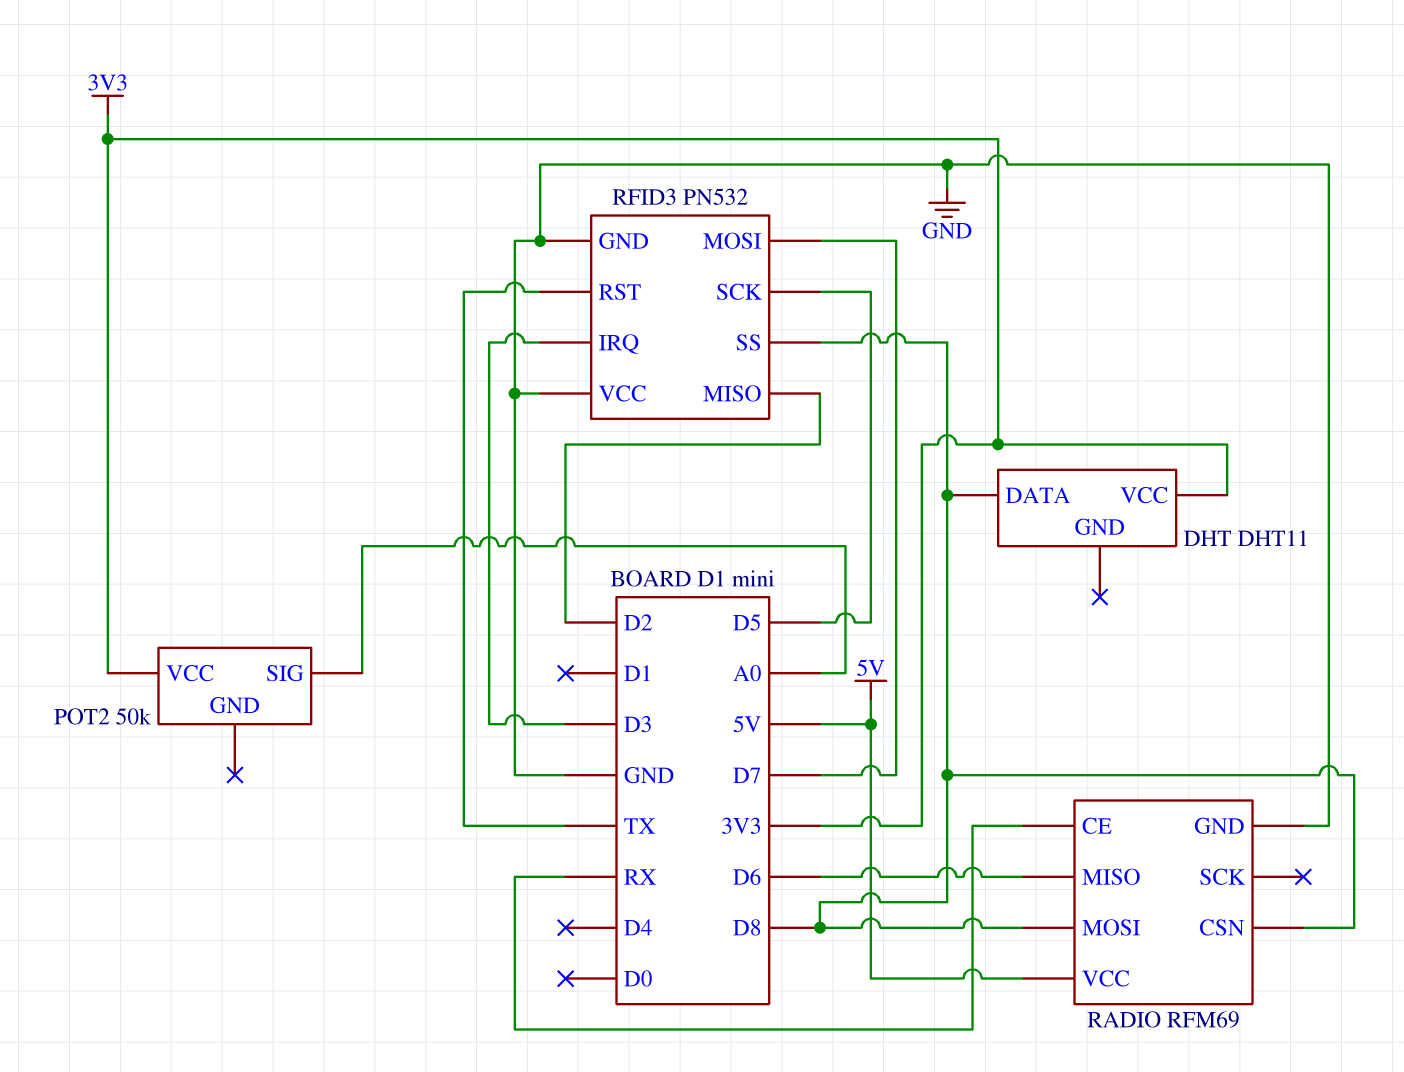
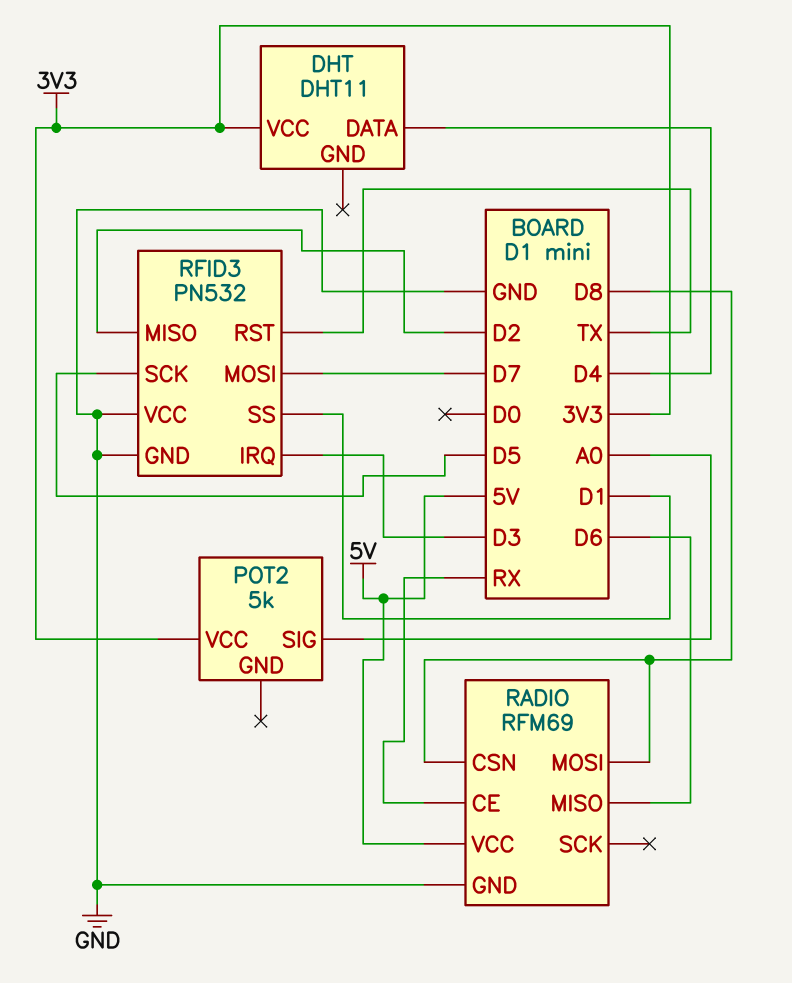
DHT pin DATA: D8 -> D4
POT2: 50k -> 5k
RFID3 pin SS: D8 -> D1

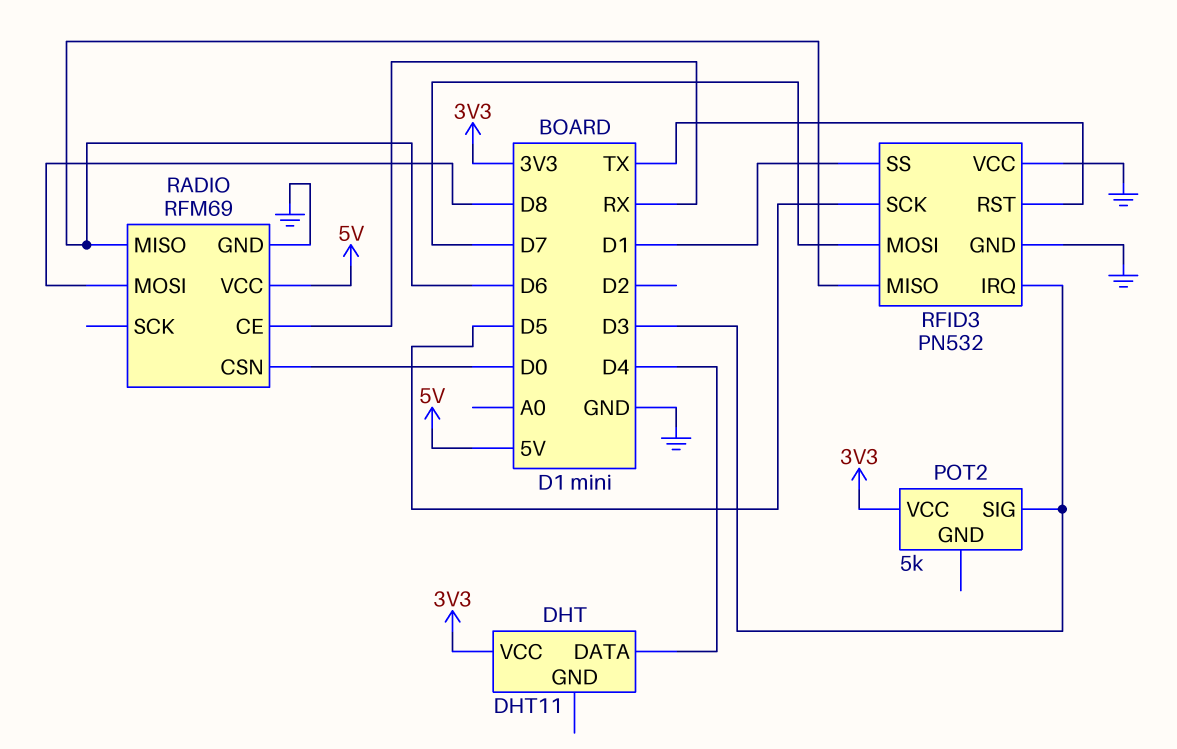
POT2 pin SIG: A0 -> D3
RADIO pin CSN: D8 -> D0
RFID3 pin MISO: D2 -> D6

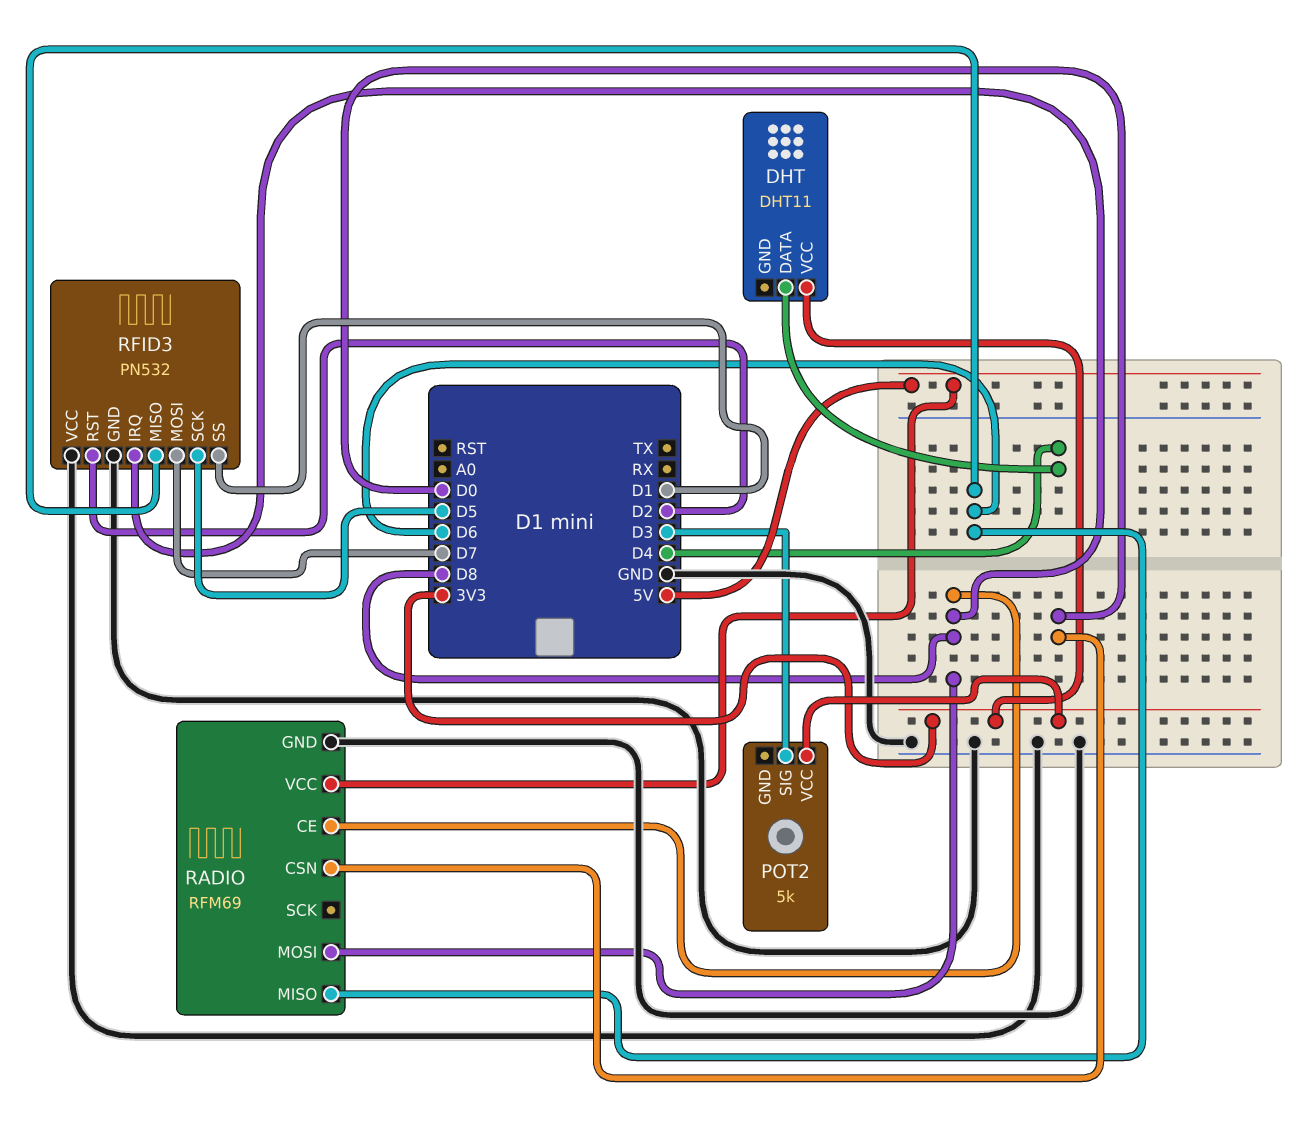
RADIO pin CE: RX -> D8
RFID3 pin IRQ: D3 -> D8
RFID3 pin RST: TX -> D2

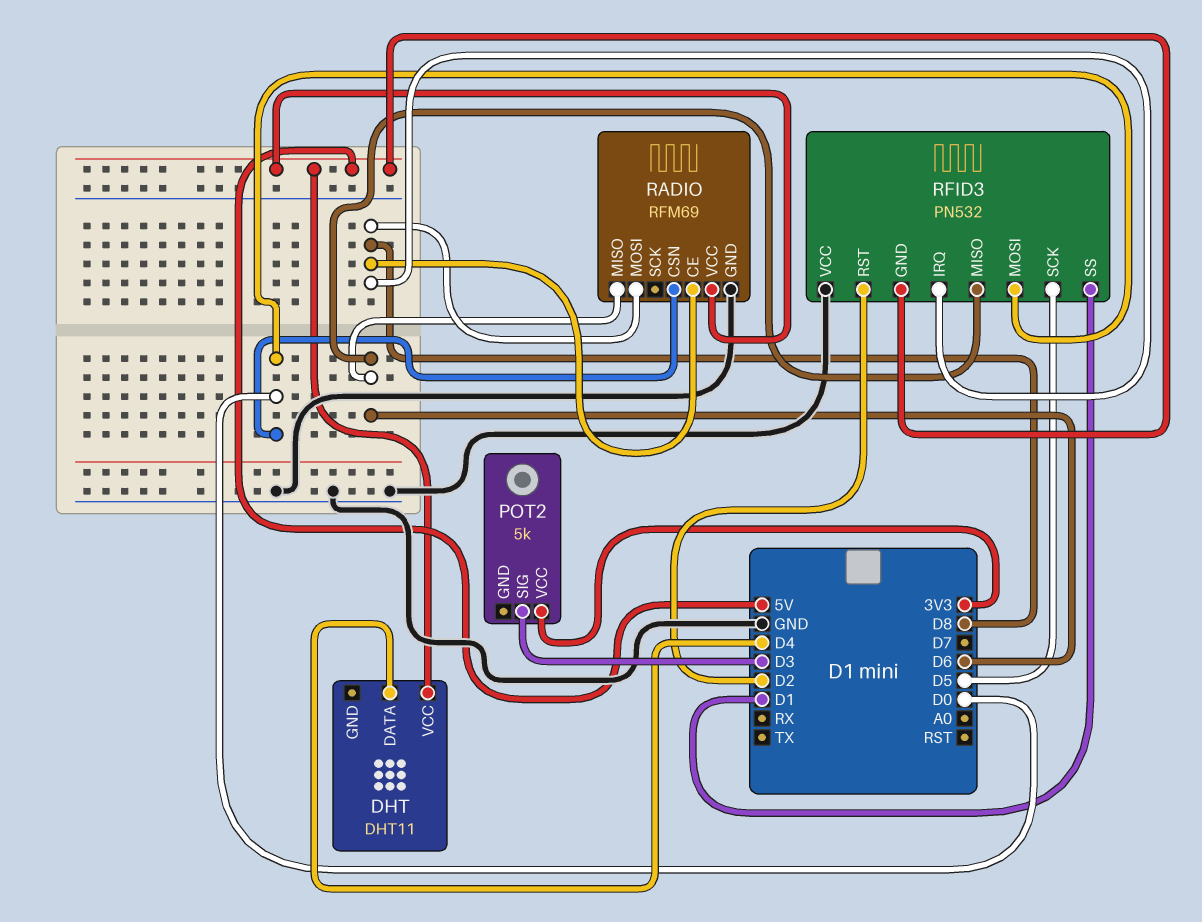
DHT pin VCC: 3V3 -> 5V
RFID3 pin GND: GND -> 5V
RFID3 pin MOSI: D7 -> D0

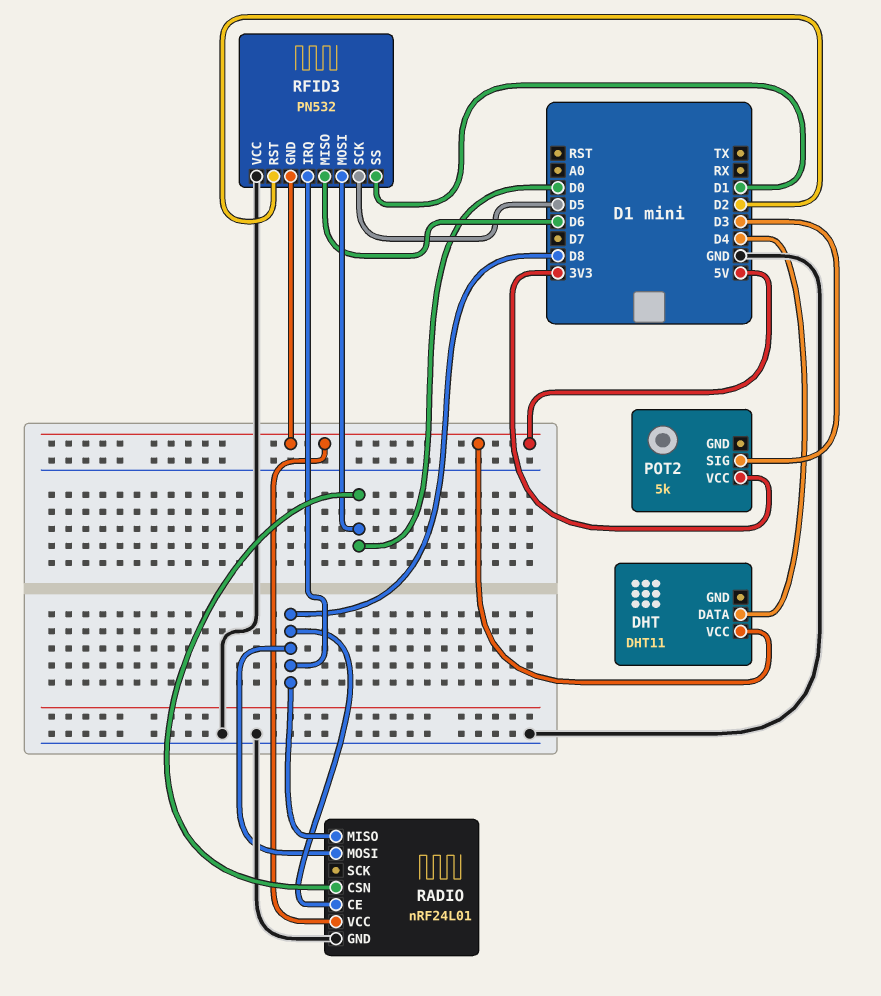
RADIO: RFM69 -> nRF24L01
RADIO pin MISO: D6 -> D8

